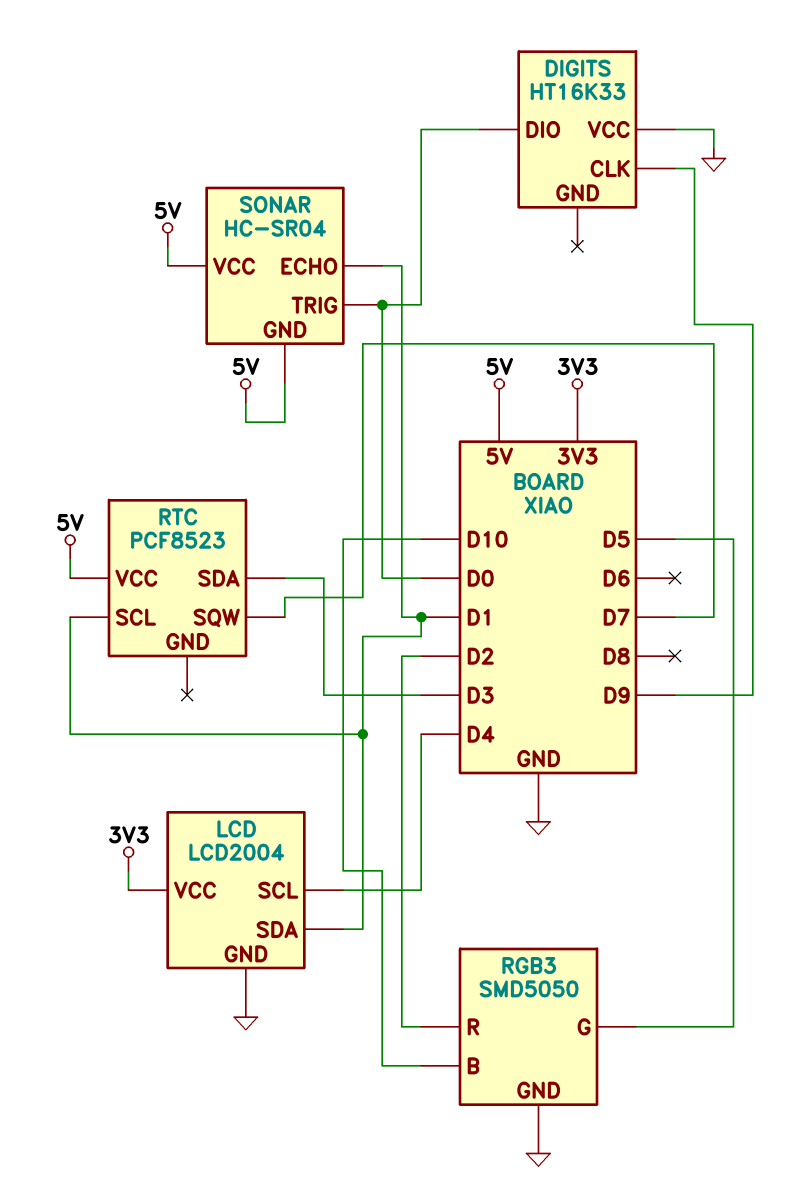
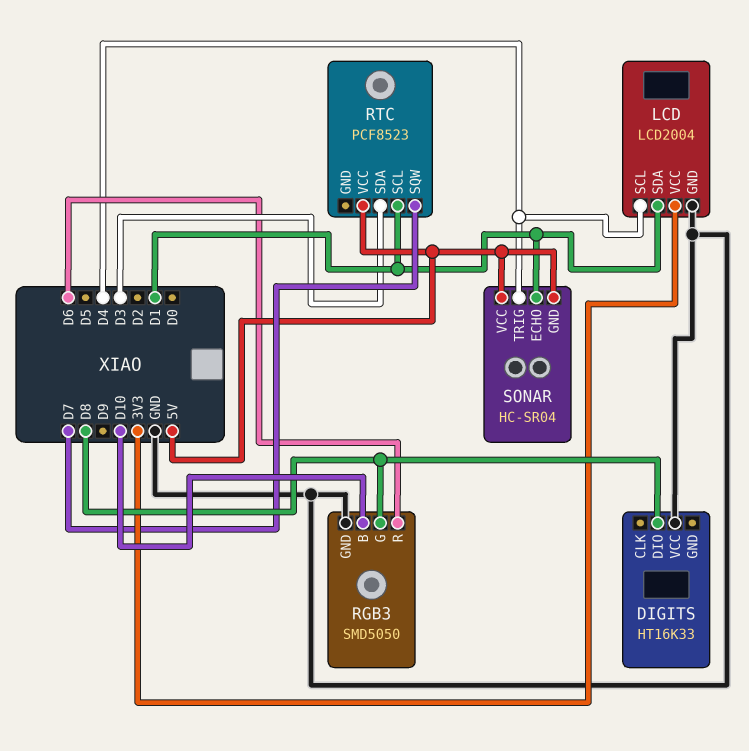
DIGITS pin CLK: D9 -> none
DIGITS pin DIO: D0 -> D8
RGB3 pin G: D5 -> D8
RGB3 pin R: D2 -> D6
SONAR pin TRIG: D0 -> D4

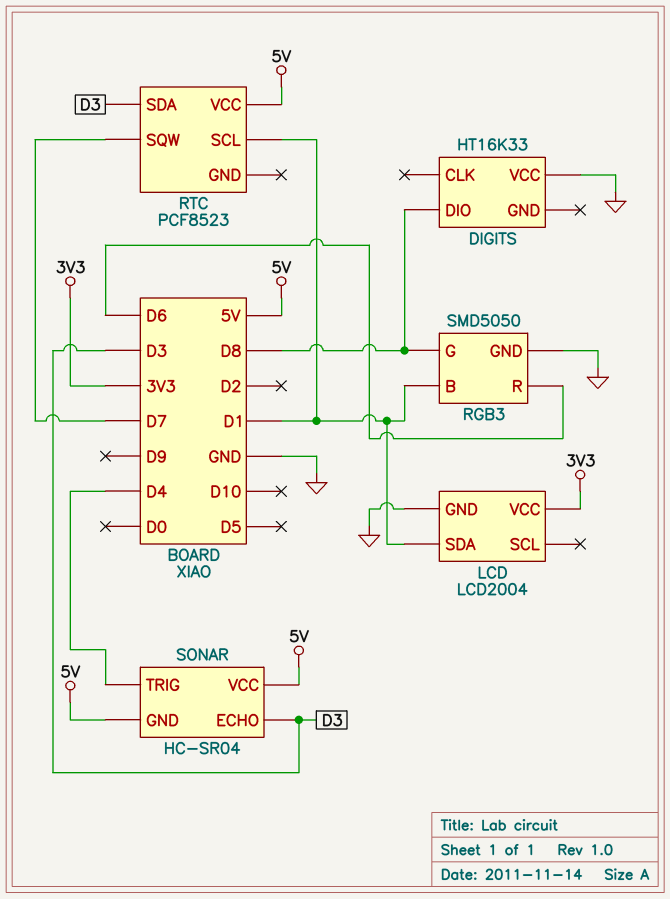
LCD pin SCL: D4 -> none
RGB3 pin B: D10 -> D1
SONAR pin ECHO: D1 -> D3

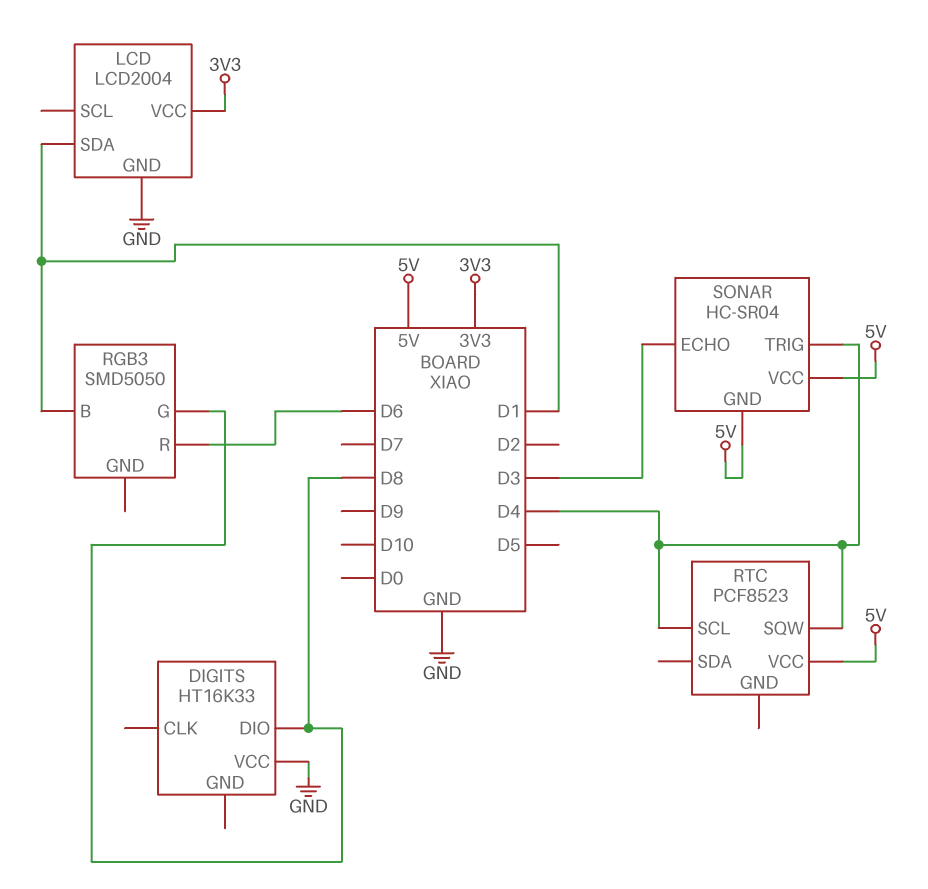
RGB3 pin GND: GND -> none
RTC pin SCL: D1 -> D4
RTC pin SDA: D3 -> none
RTC pin SQW: D7 -> D4

